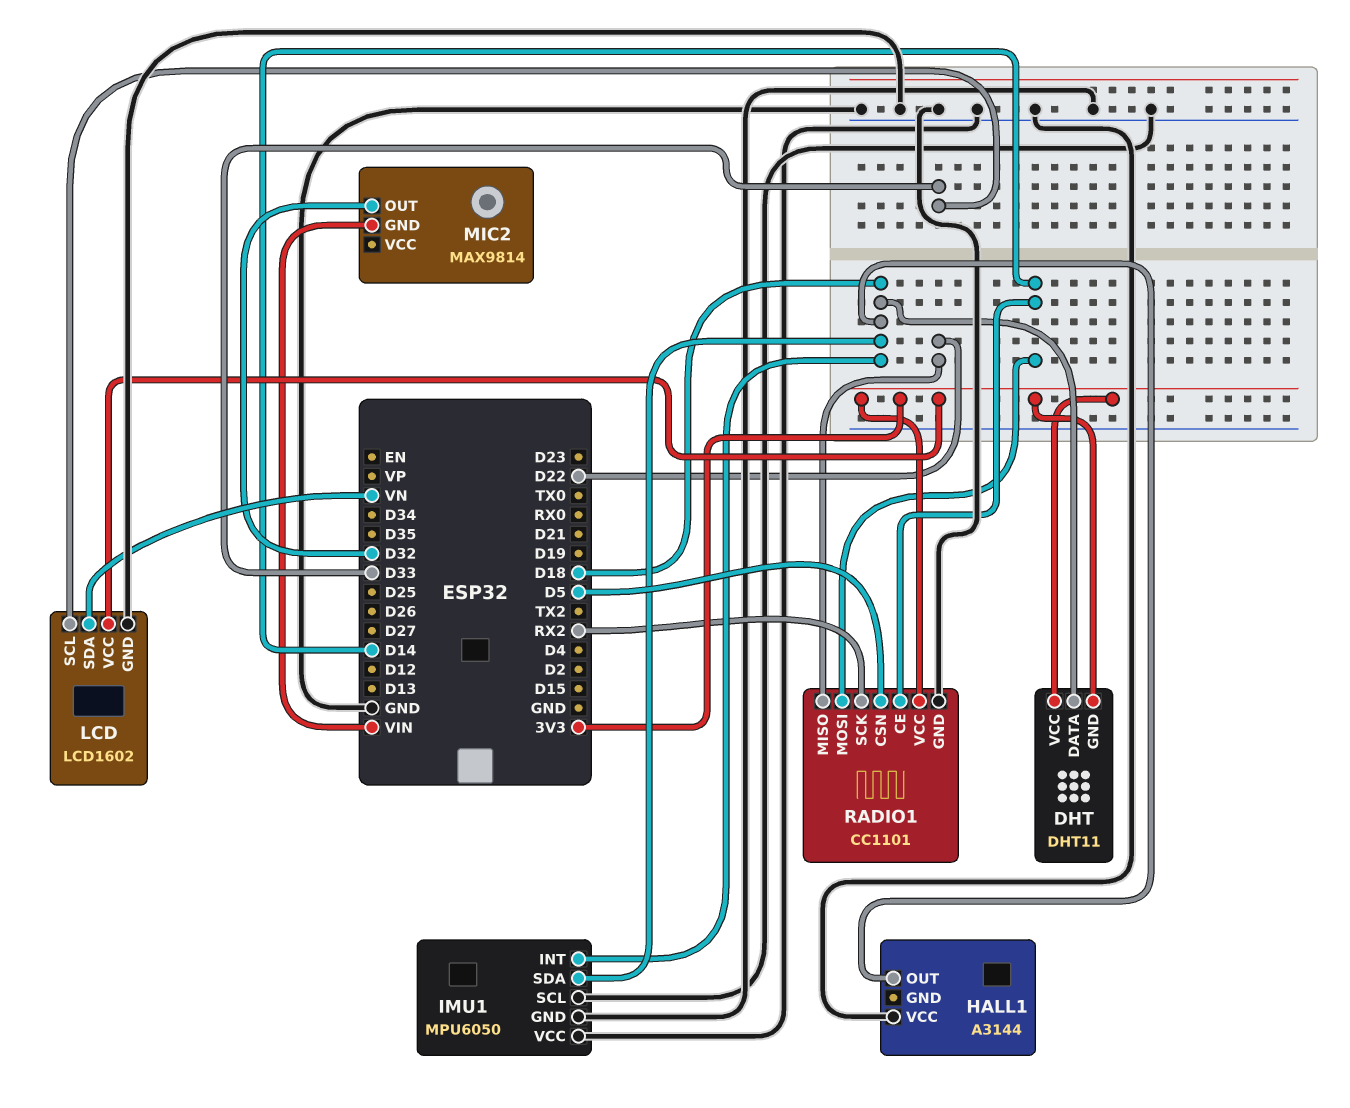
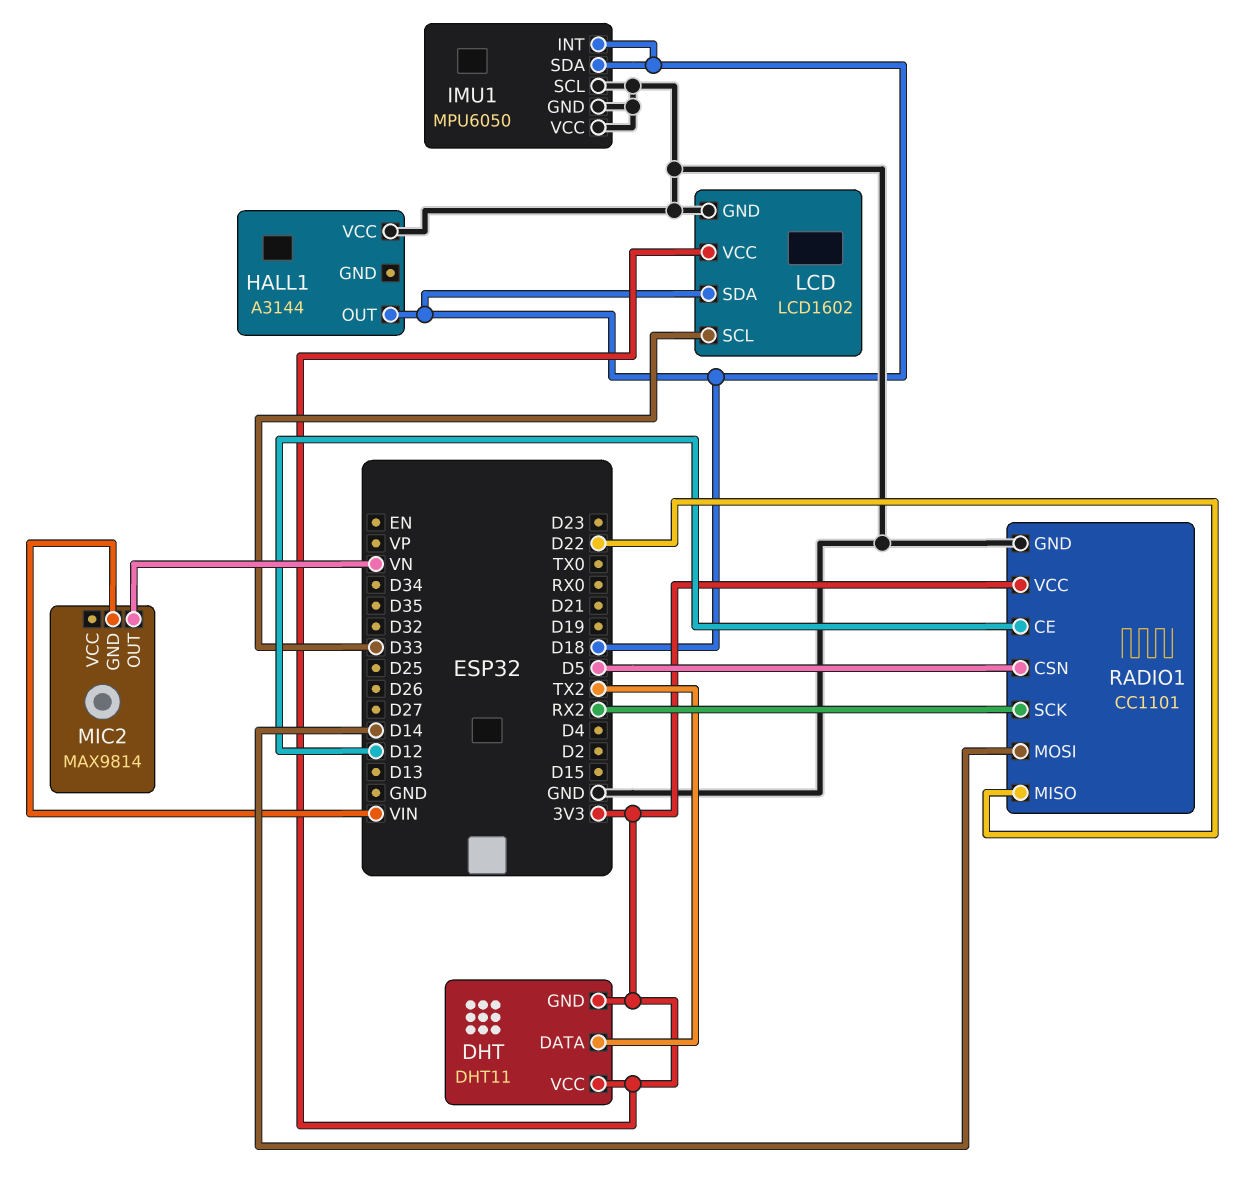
DHT pin DATA: D18 -> TX2
LCD pin SDA: VN -> D18
MIC2 pin OUT: D32 -> VN
RADIO1 pin CE: D14 -> D12

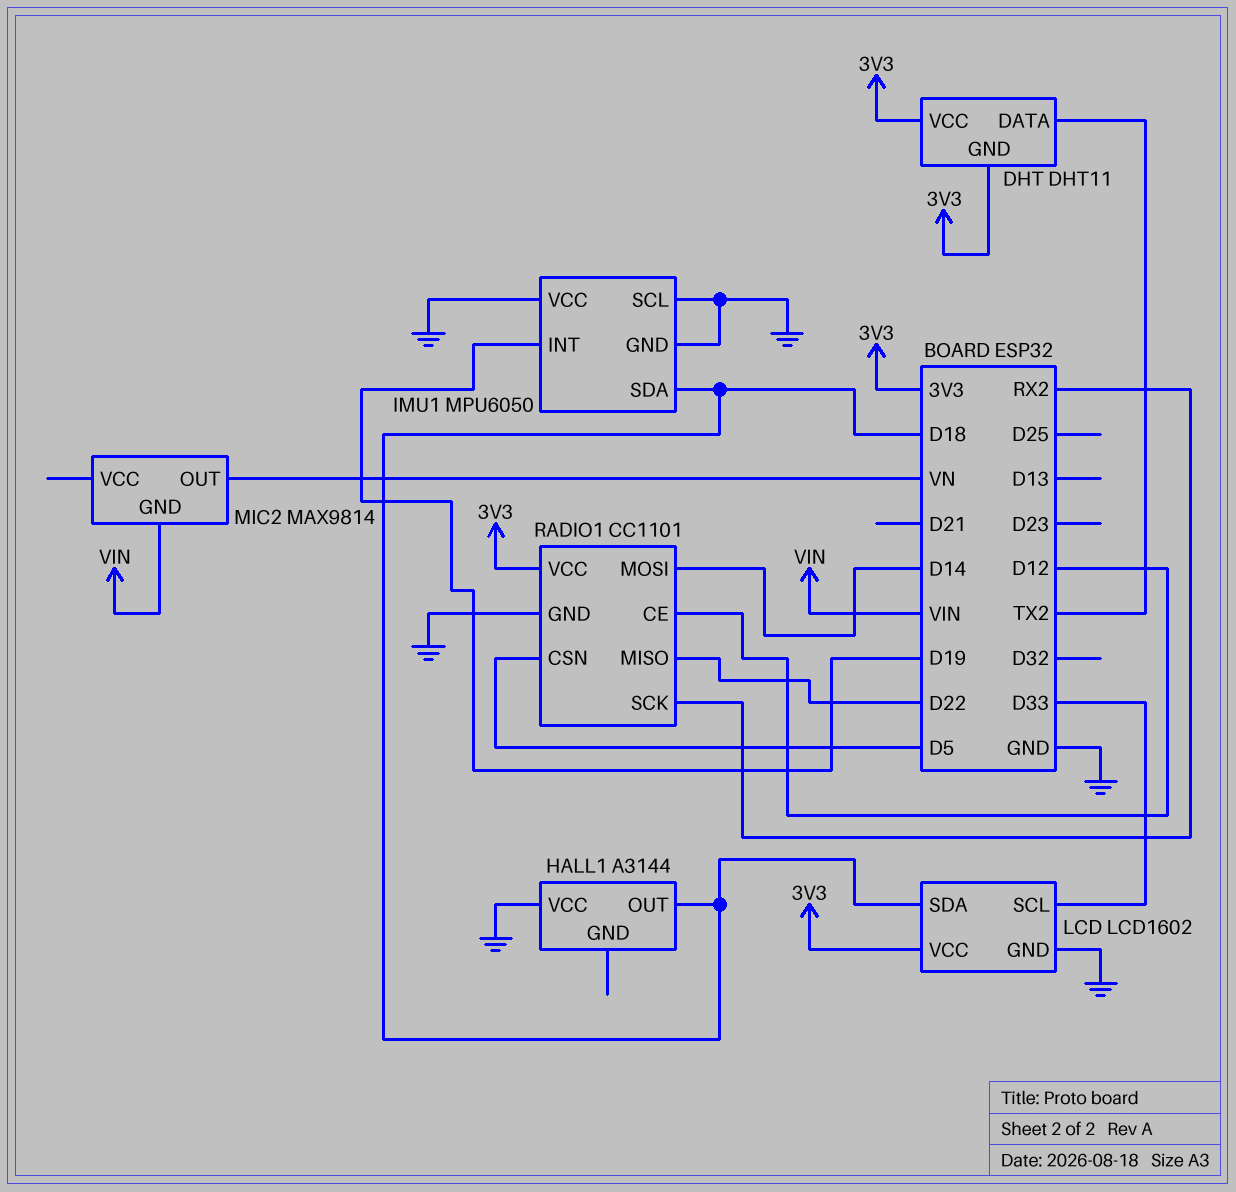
IMU1 pin INT: D18 -> D19

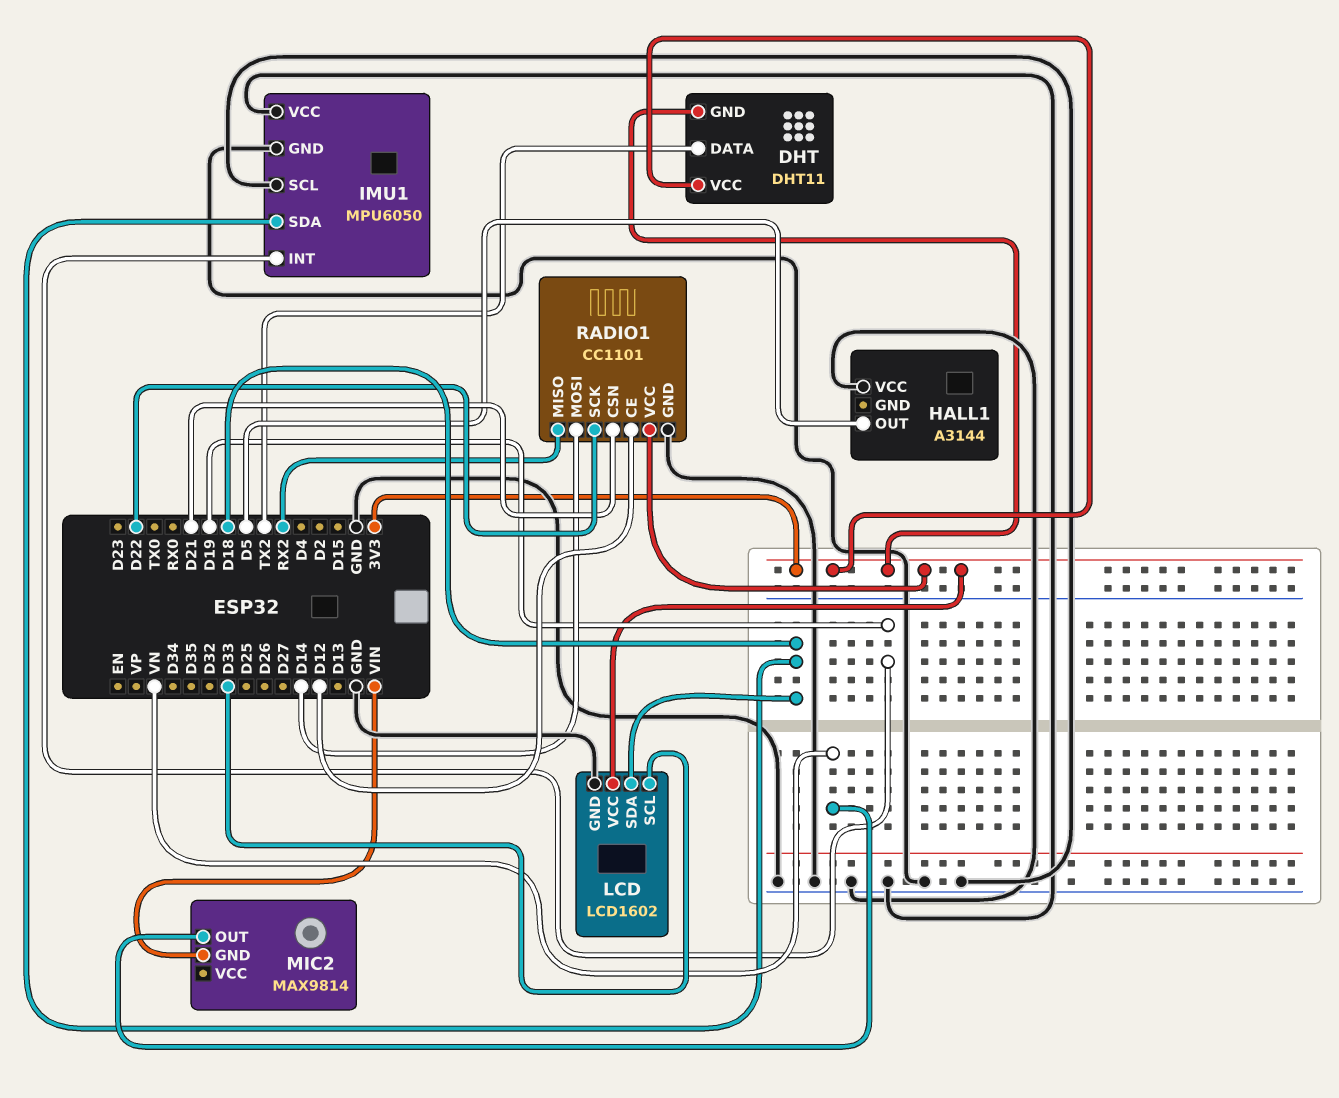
HALL1 pin OUT: D18 -> D5
RADIO1 pin CSN: D5 -> D21
RADIO1 pin MISO: D22 -> RX2
RADIO1 pin SCK: RX2 -> D22

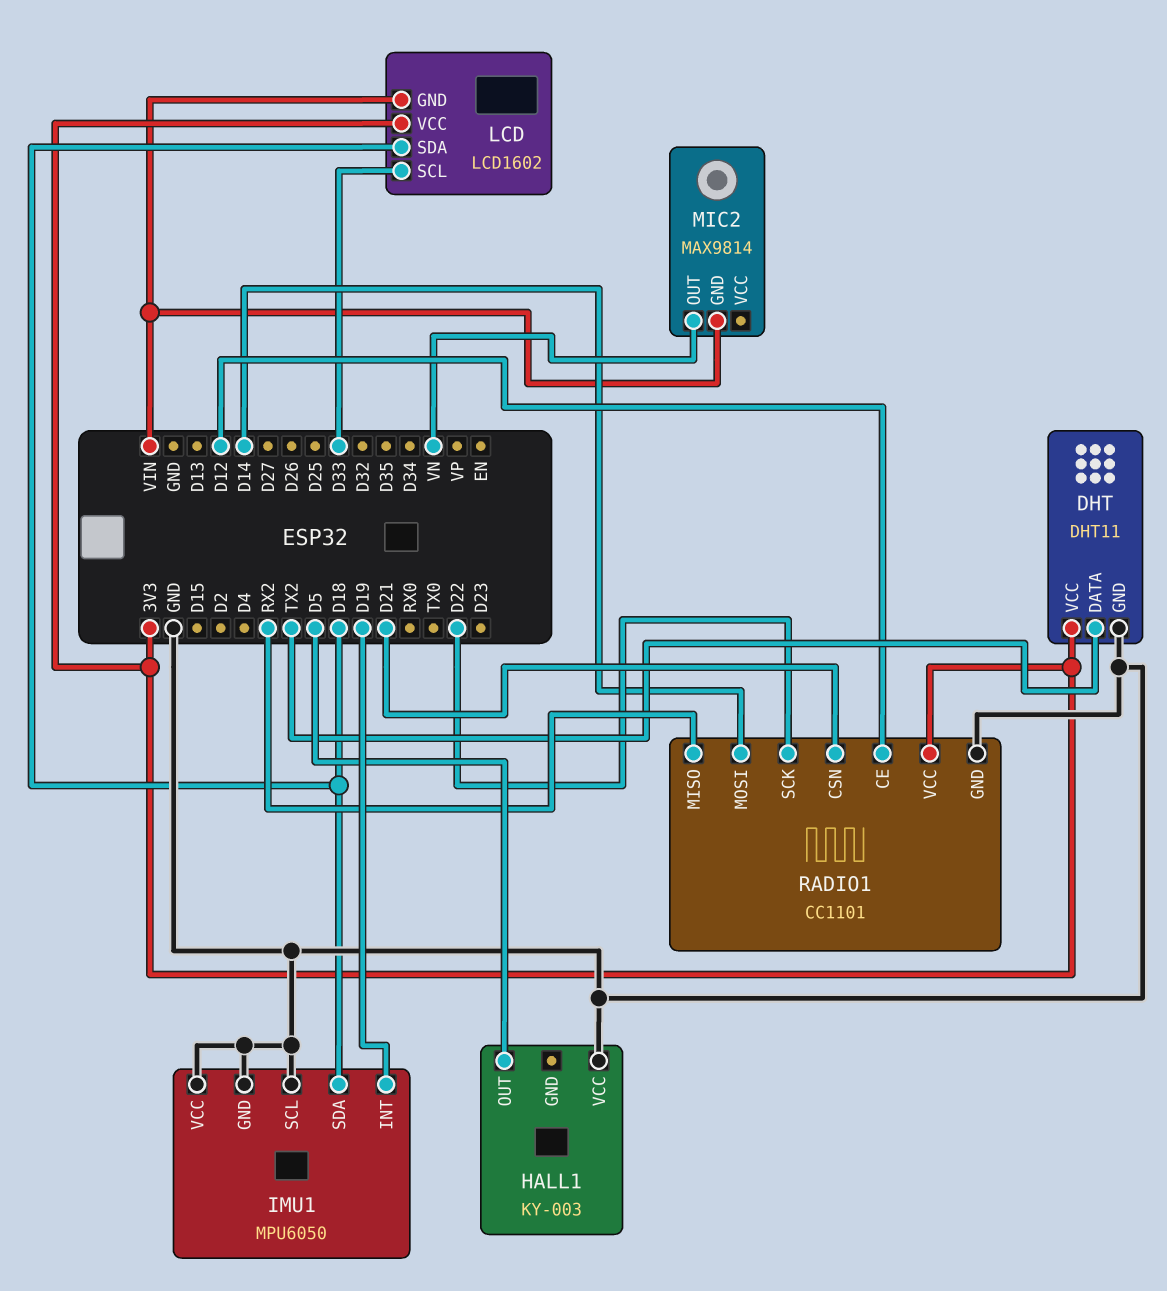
DHT pin GND: 3V3 -> GND
HALL1: A3144 -> KY-003
LCD pin GND: GND -> VIN

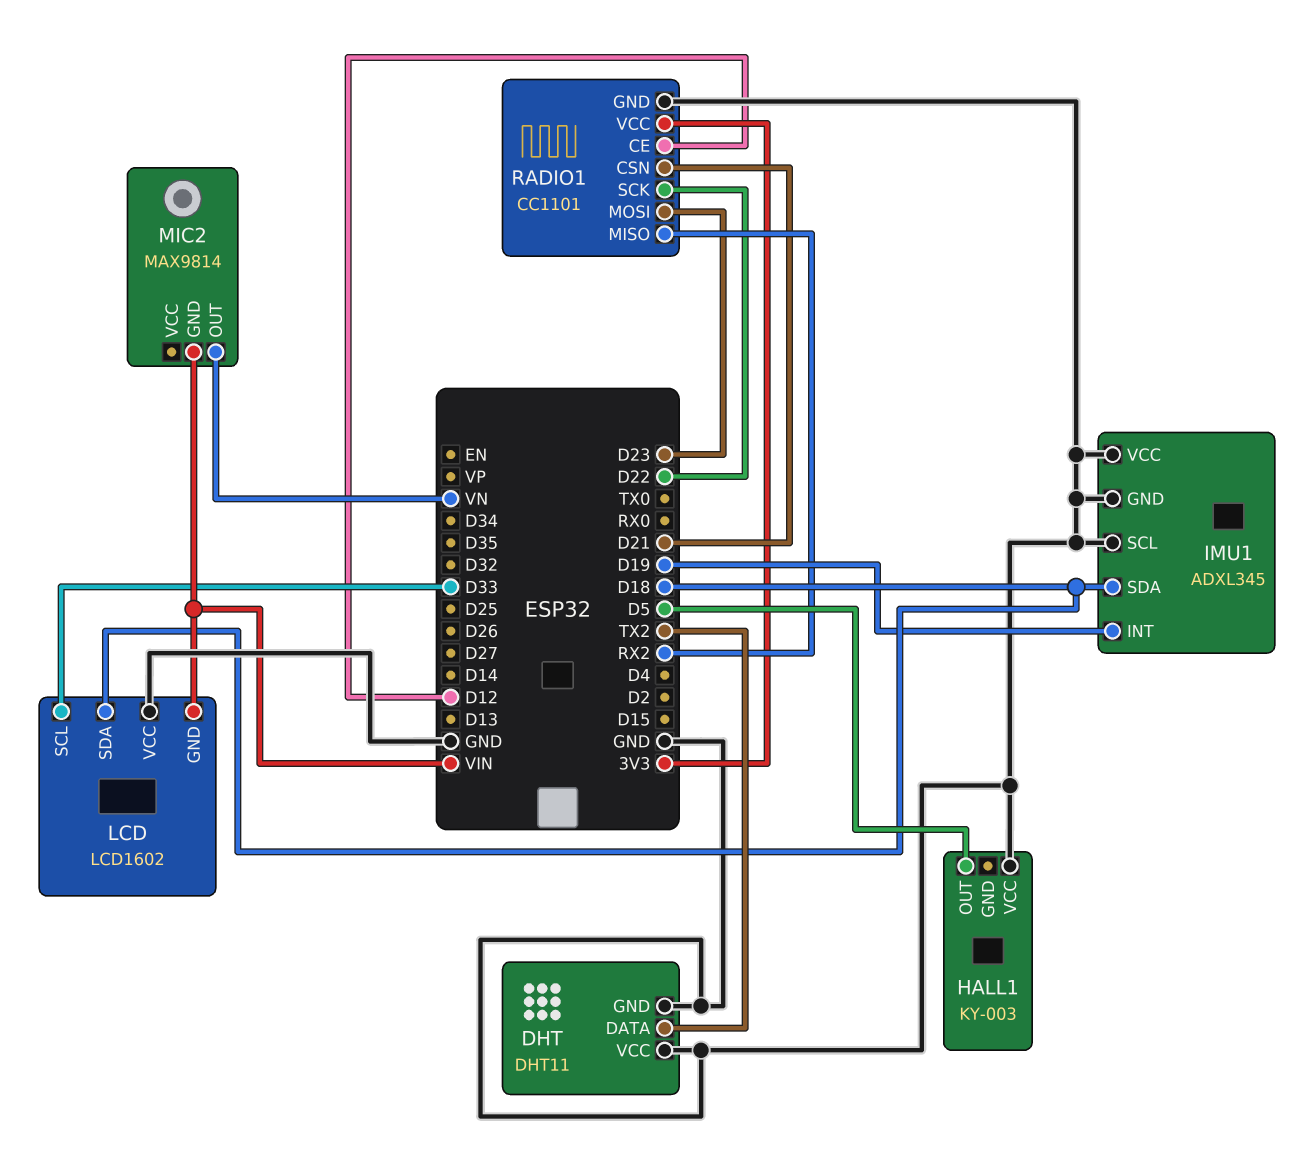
DHT pin VCC: 3V3 -> GND
IMU1: MPU6050 -> ADXL345
LCD pin VCC: 3V3 -> GND
RADIO1 pin MOSI: D14 -> D23

